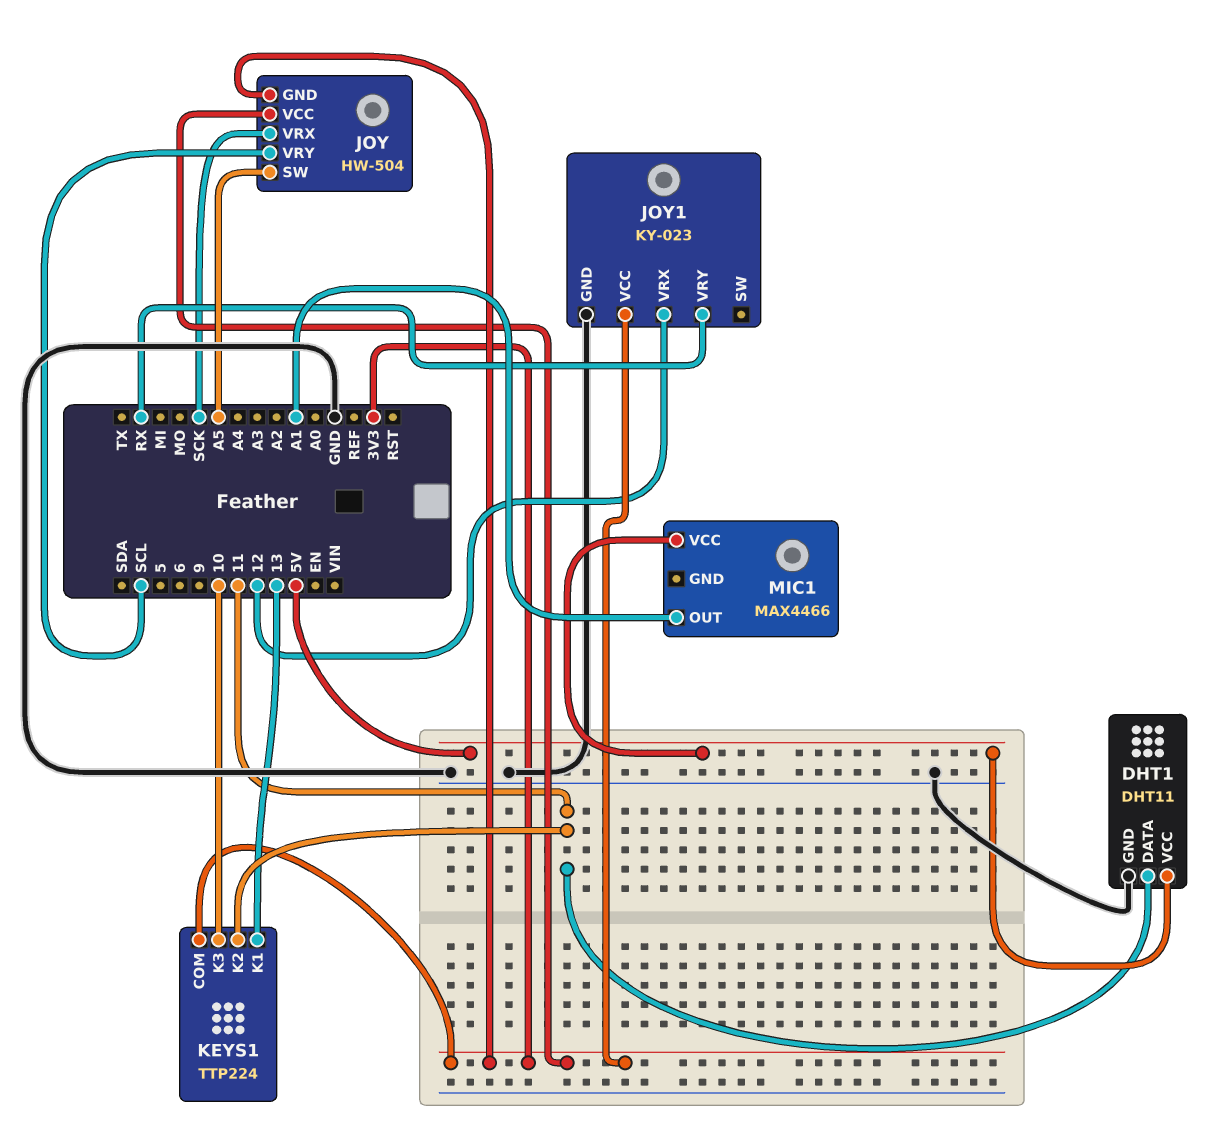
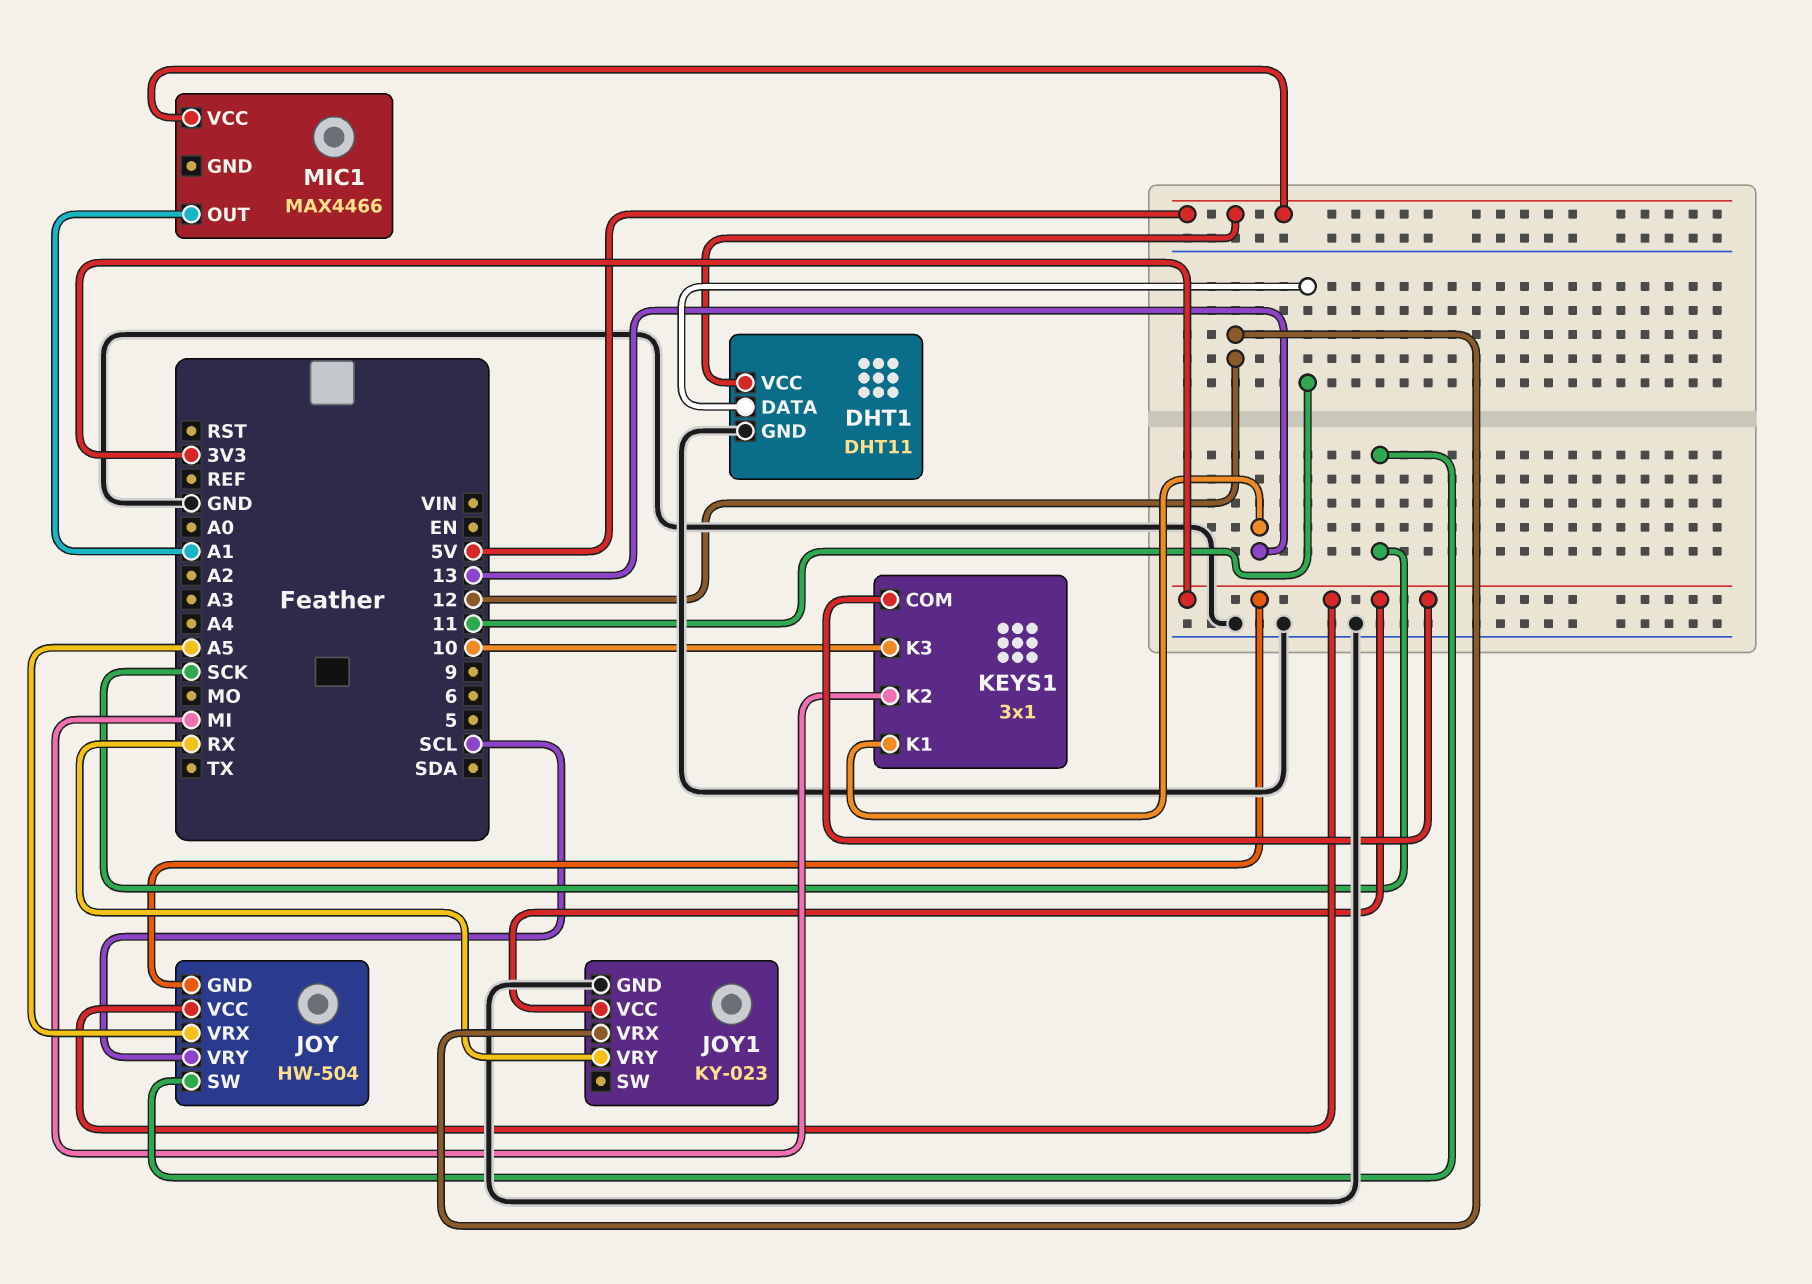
JOY pin SW: A5 -> SCK
JOY pin VRX: SCK -> A5
KEYS1: TTP224 -> 3x1
KEYS1 pin K2: 11 -> MI

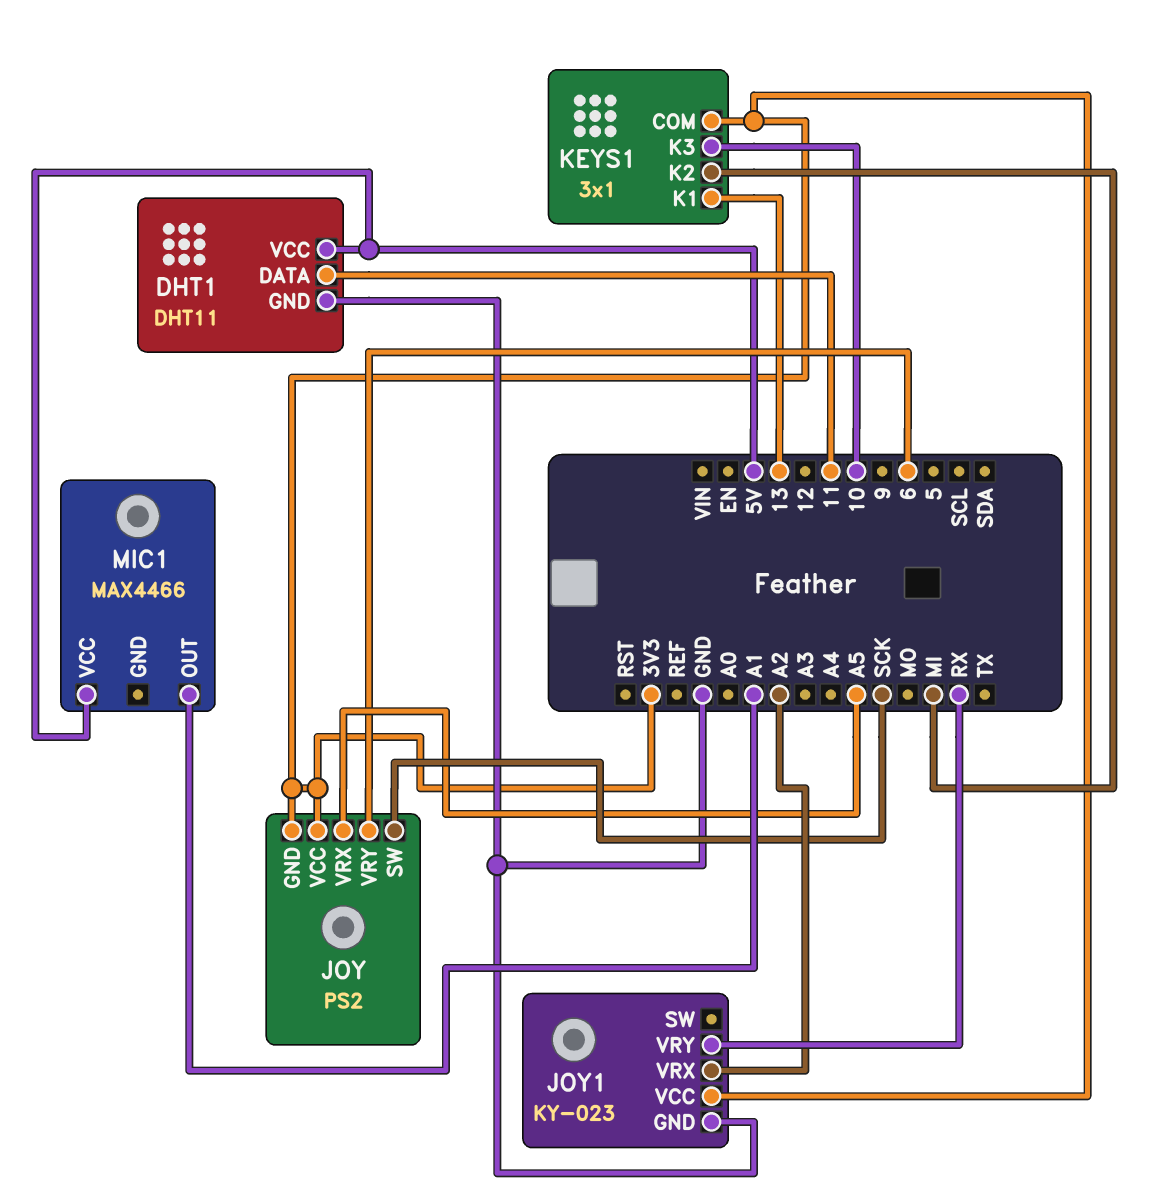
JOY: HW-504 -> PS2
JOY pin VRY: SCL -> 6
JOY1 pin VRX: 12 -> A2

